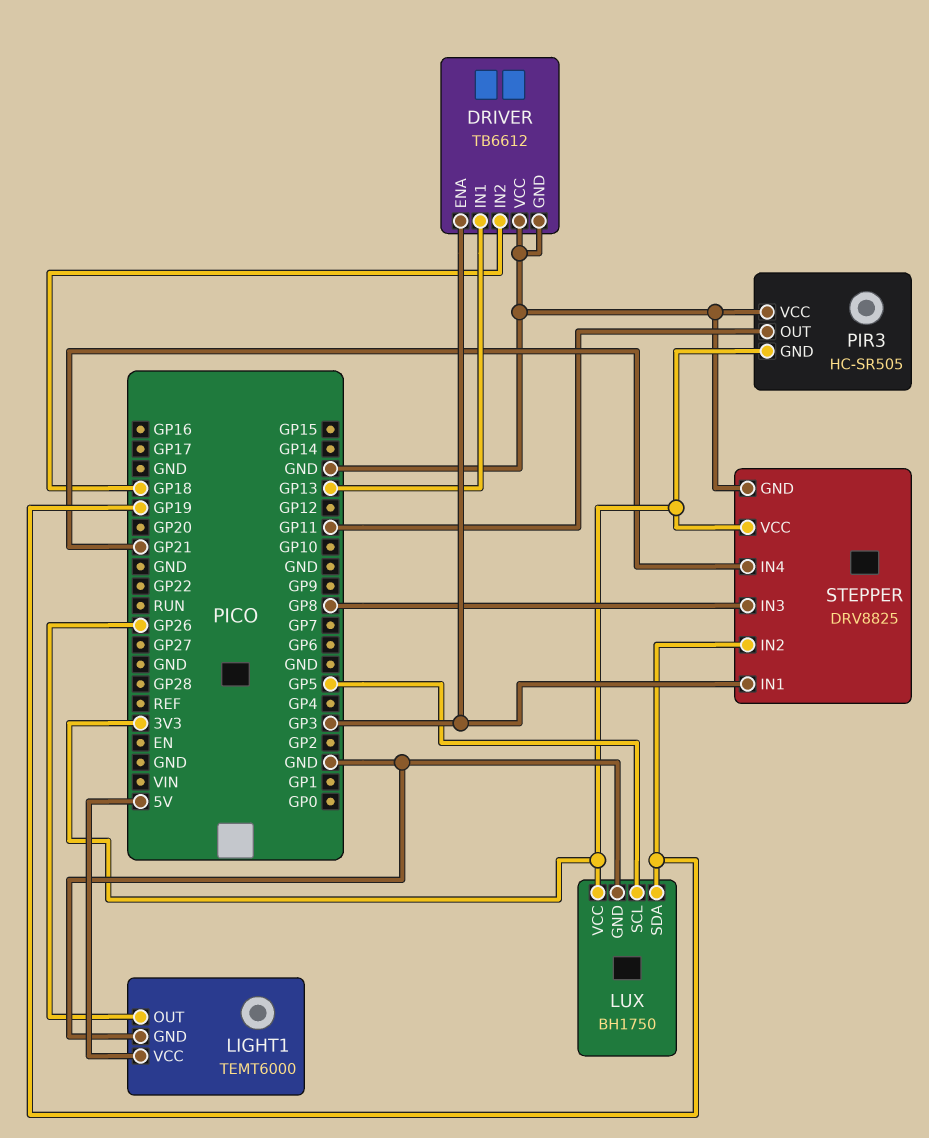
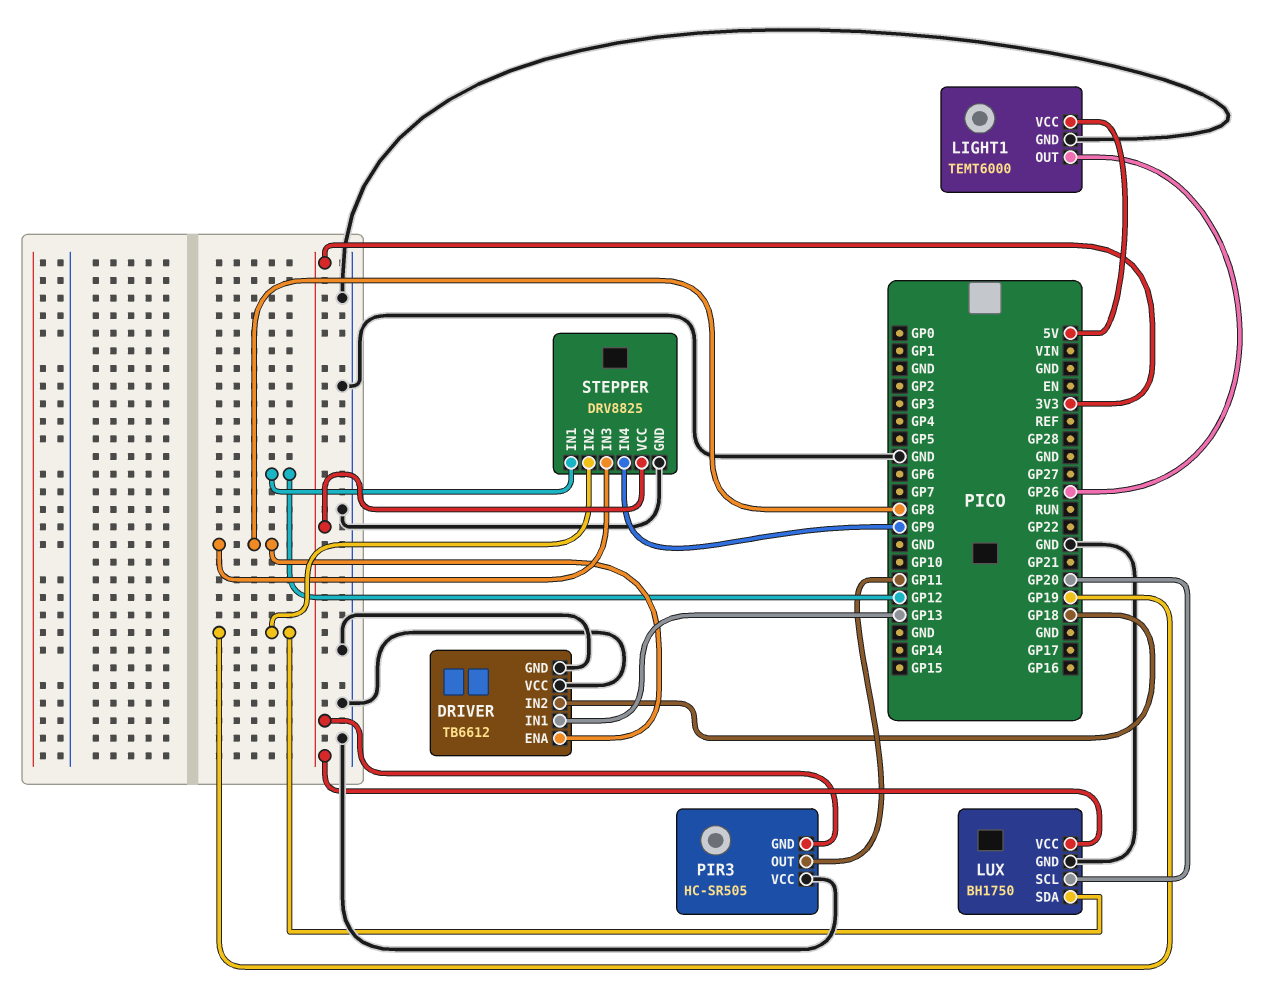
DRIVER pin ENA: GP3 -> GP8
LUX pin SCL: GP5 -> GP20
STEPPER pin IN1: GP3 -> GP12
STEPPER pin IN4: GP21 -> GP9

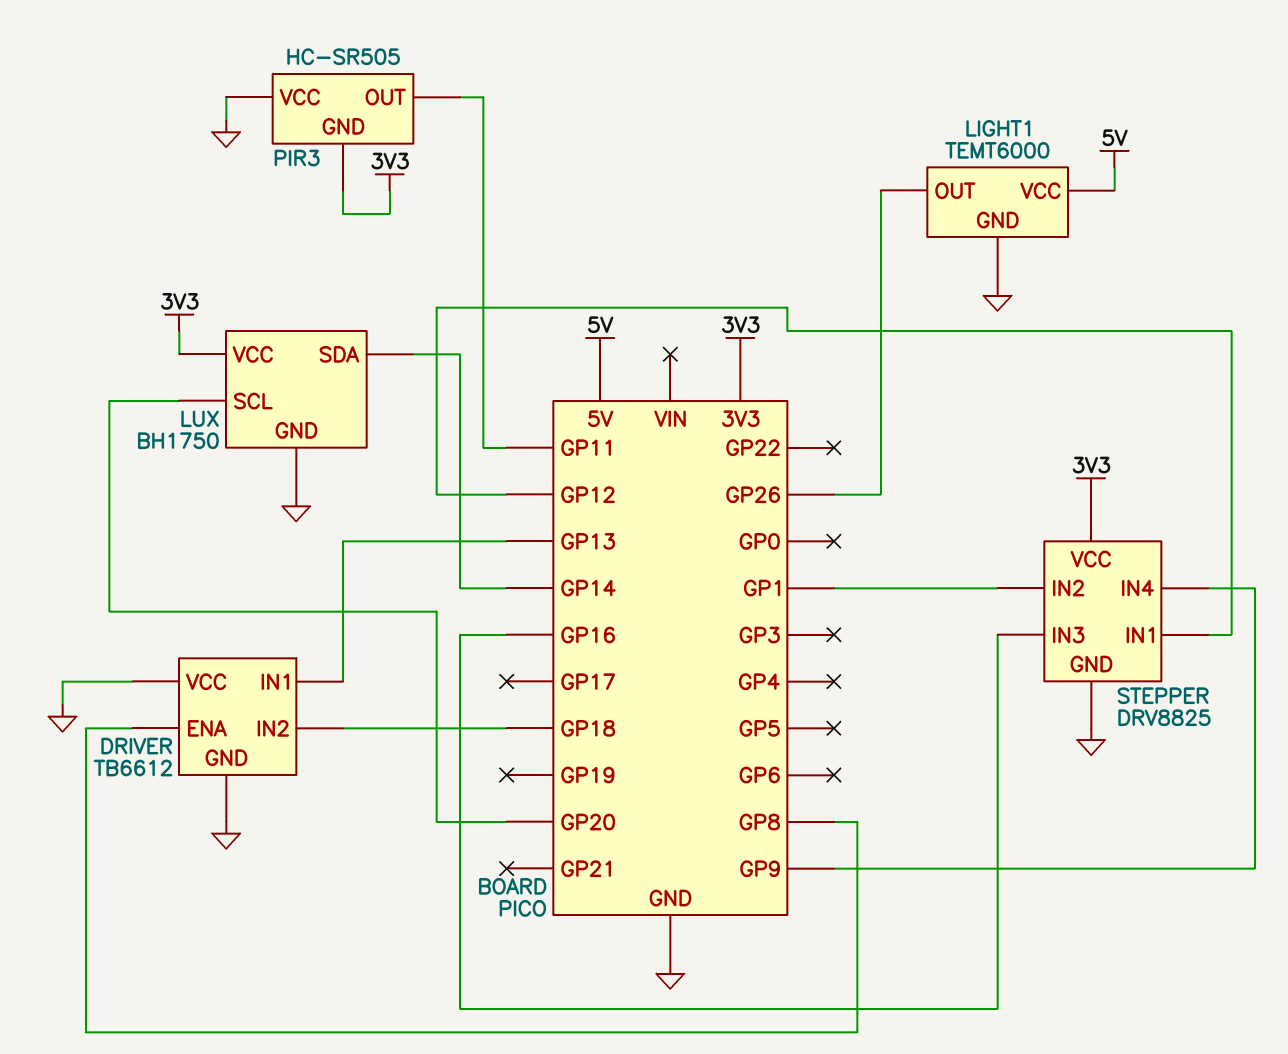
LUX pin SDA: GP19 -> GP14
STEPPER pin IN2: GP19 -> GP1
STEPPER pin IN3: GP8 -> GP16

